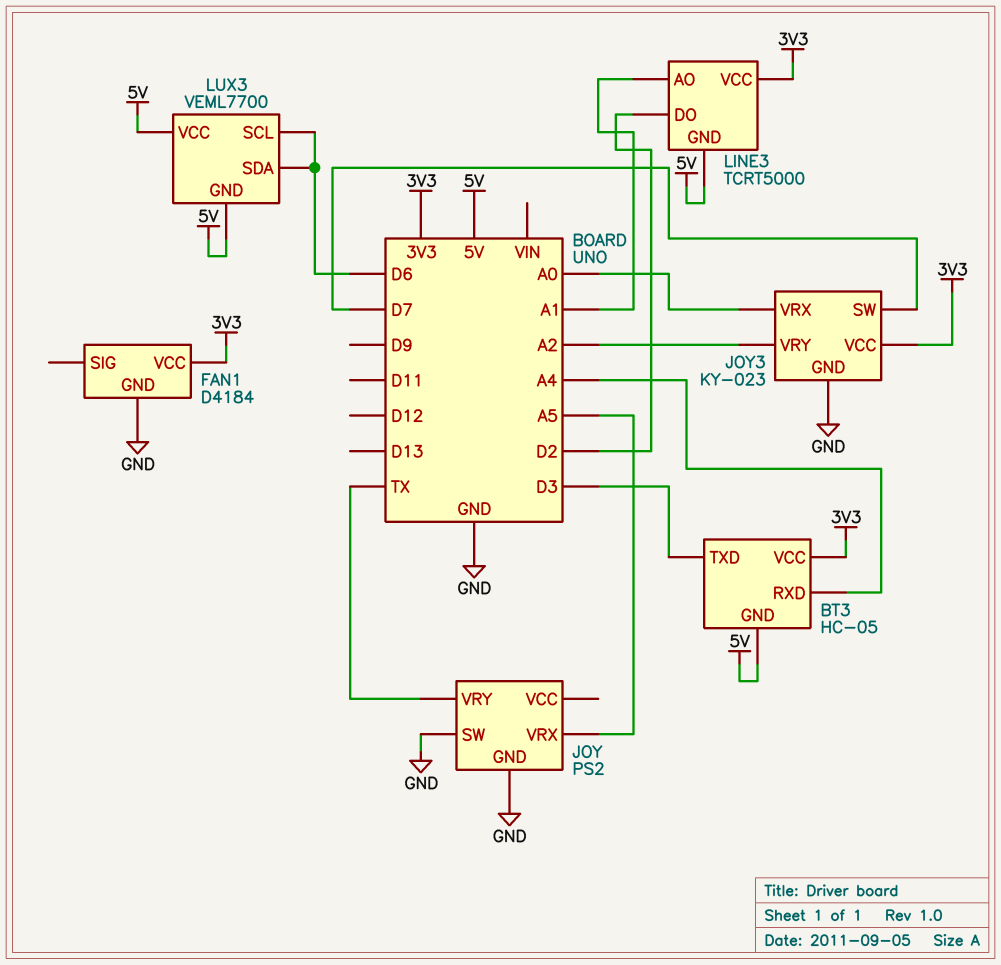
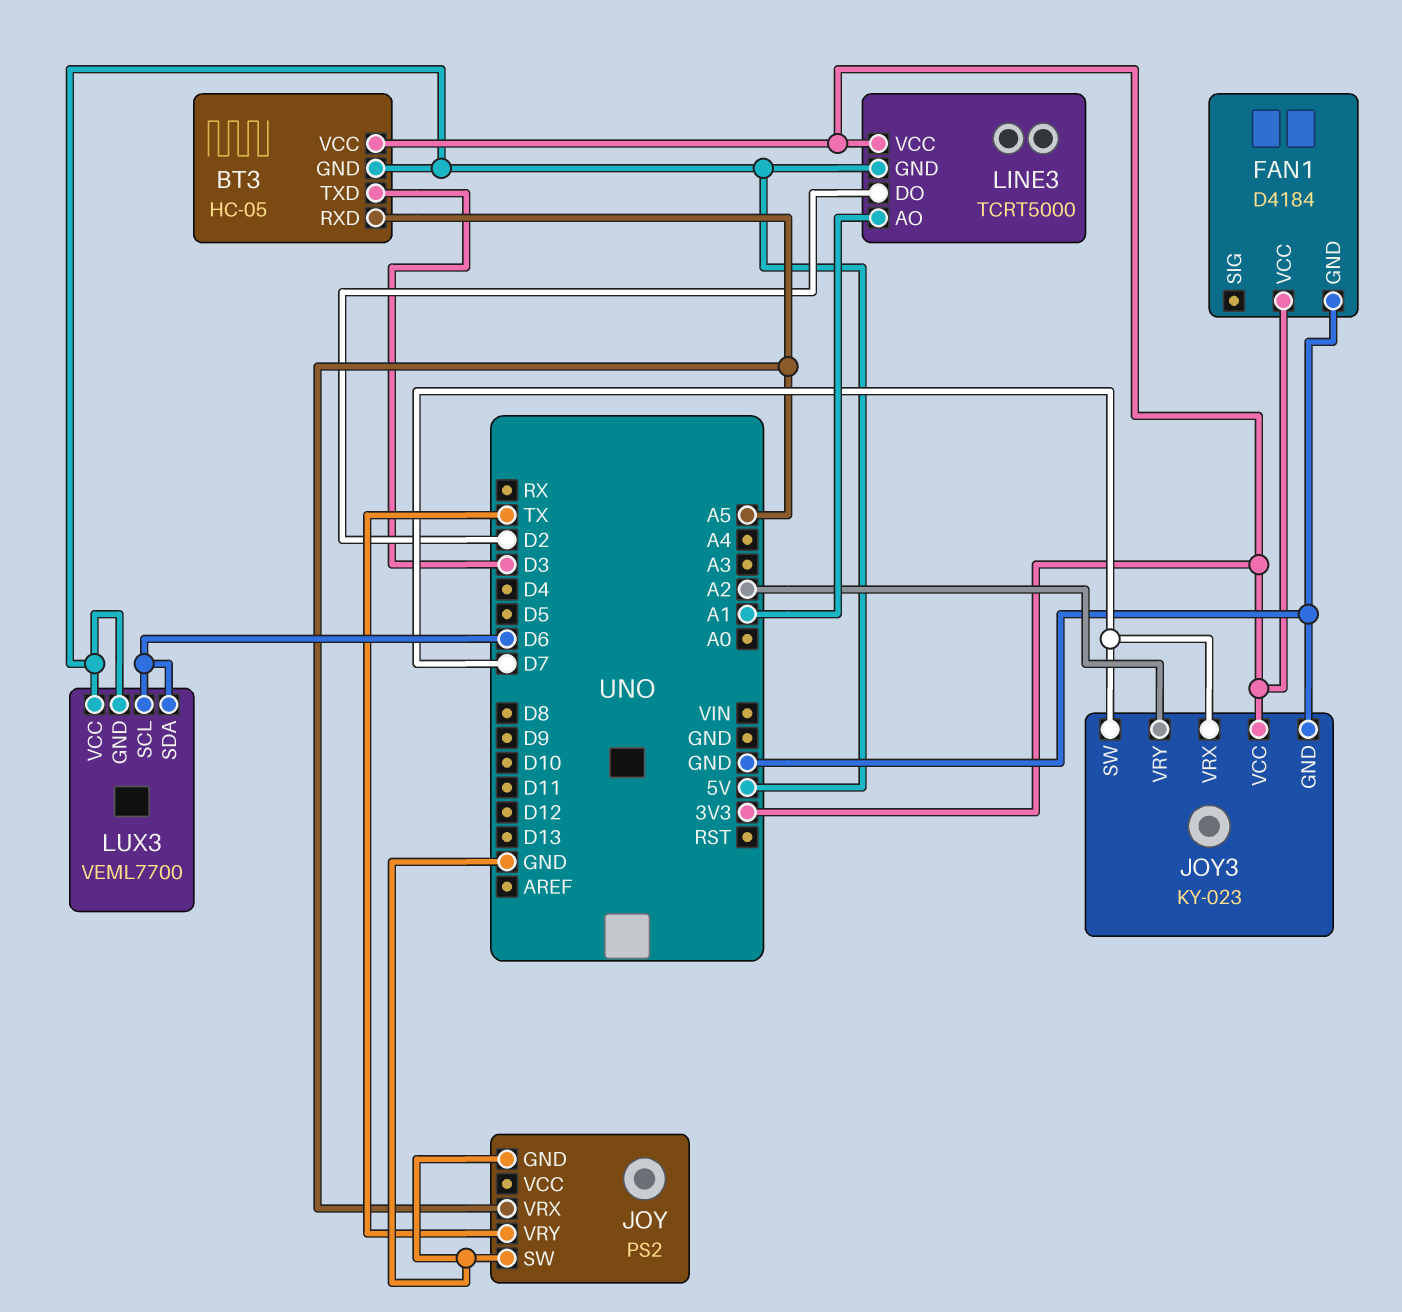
BT3 pin RXD: A4 -> A5
JOY3 pin VRX: A0 -> D7

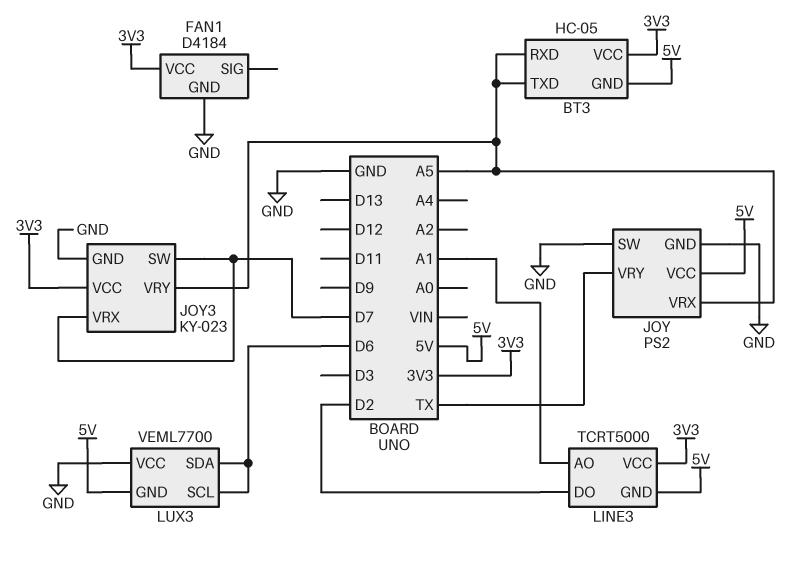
BT3 pin TXD: D3 -> A5
JOY pin VCC: none -> 5V
JOY3 pin VRY: A2 -> A5
LUX3 pin VCC: 5V -> GND

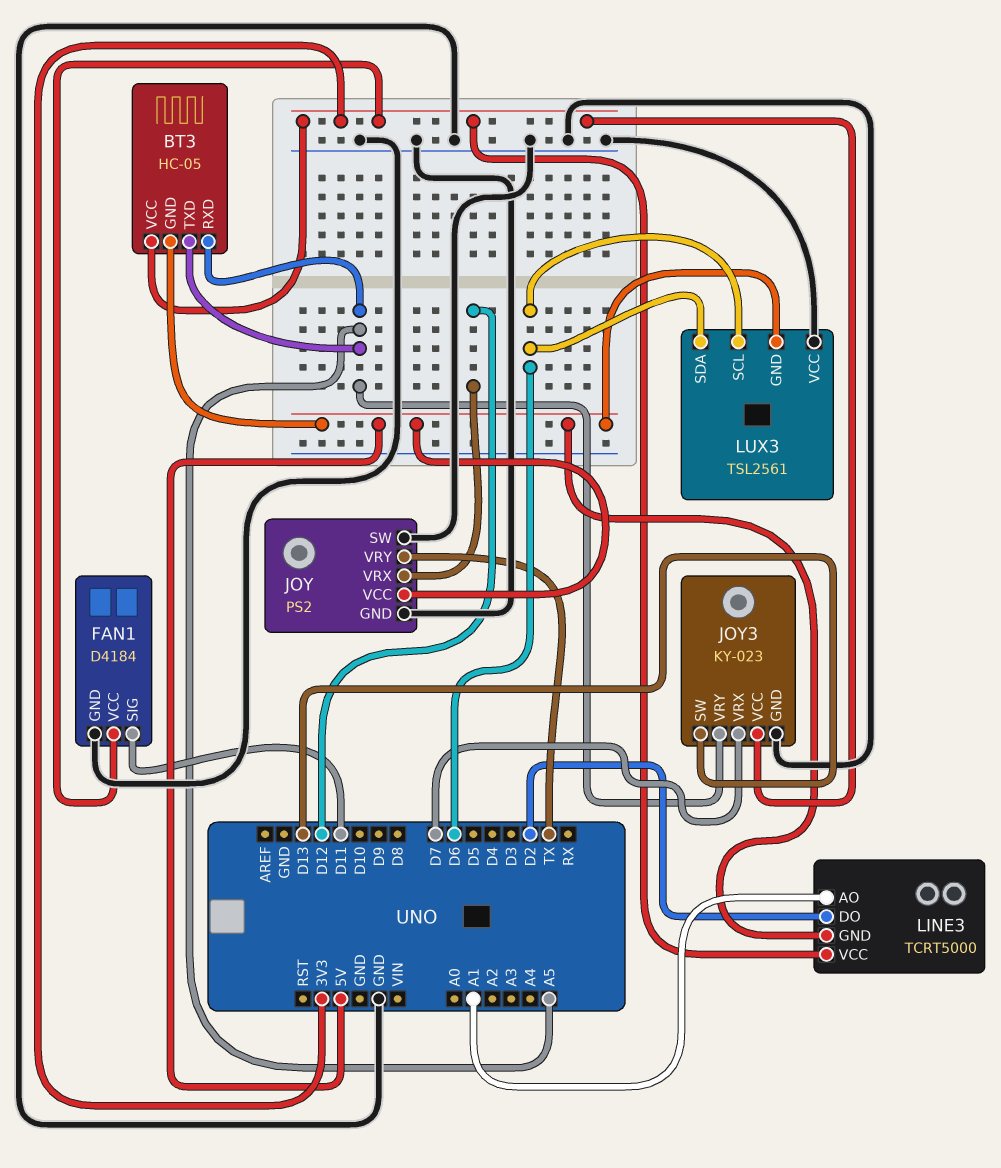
FAN1 pin SIG: none -> D11
JOY pin VRX: A5 -> D12
JOY3 pin SW: D7 -> D13
LUX3: VEML7700 -> TSL2561

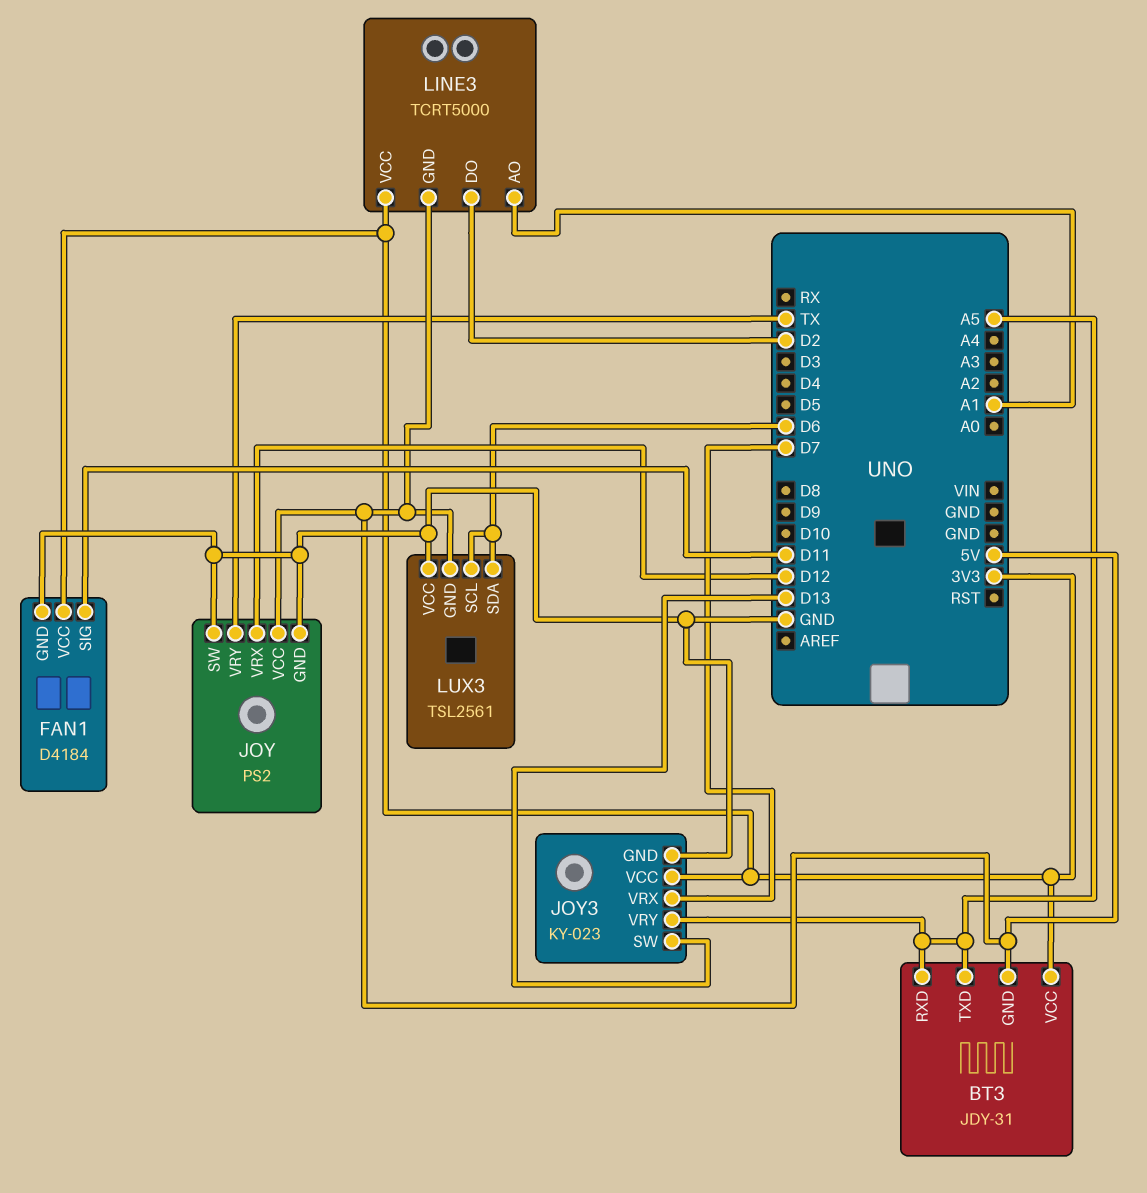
BT3: HC-05 -> JDY-31

